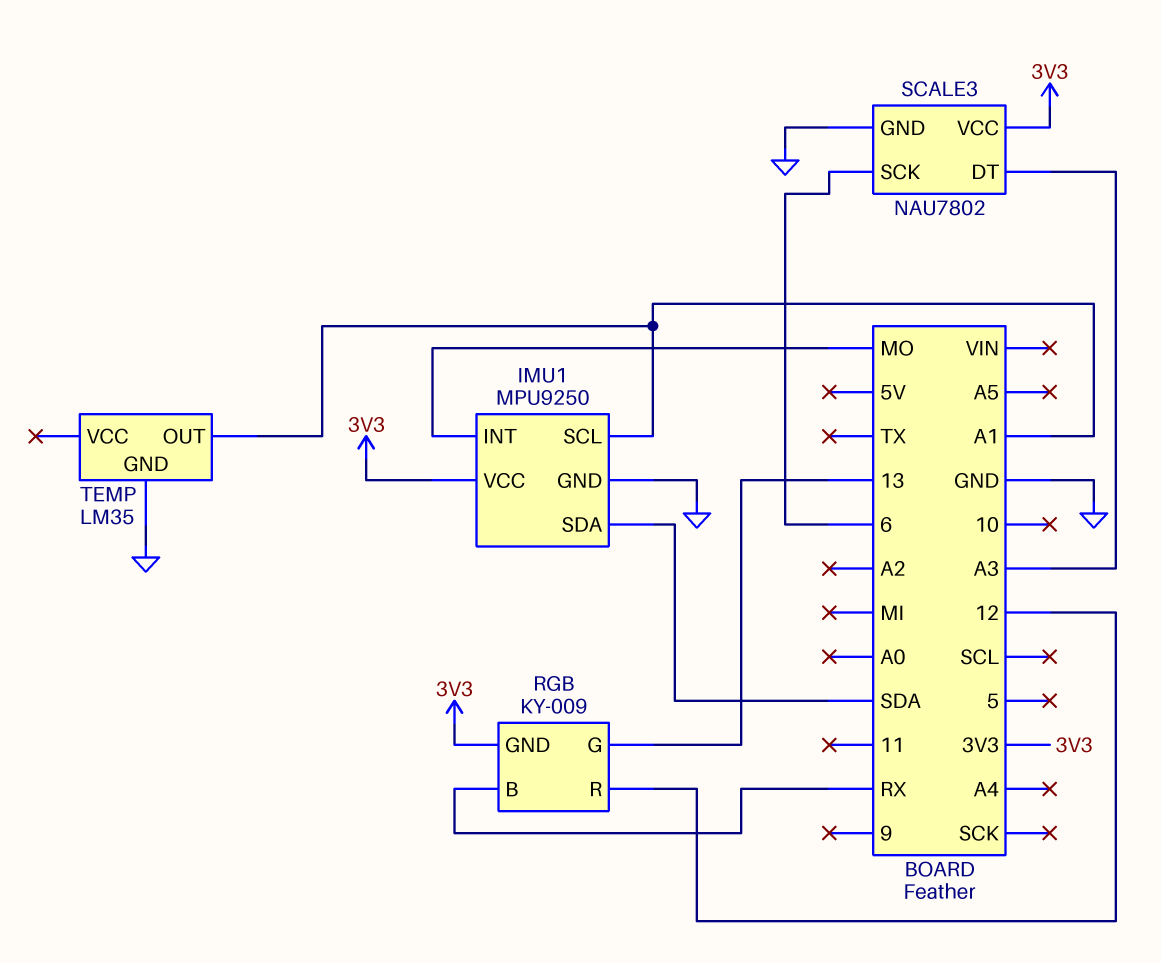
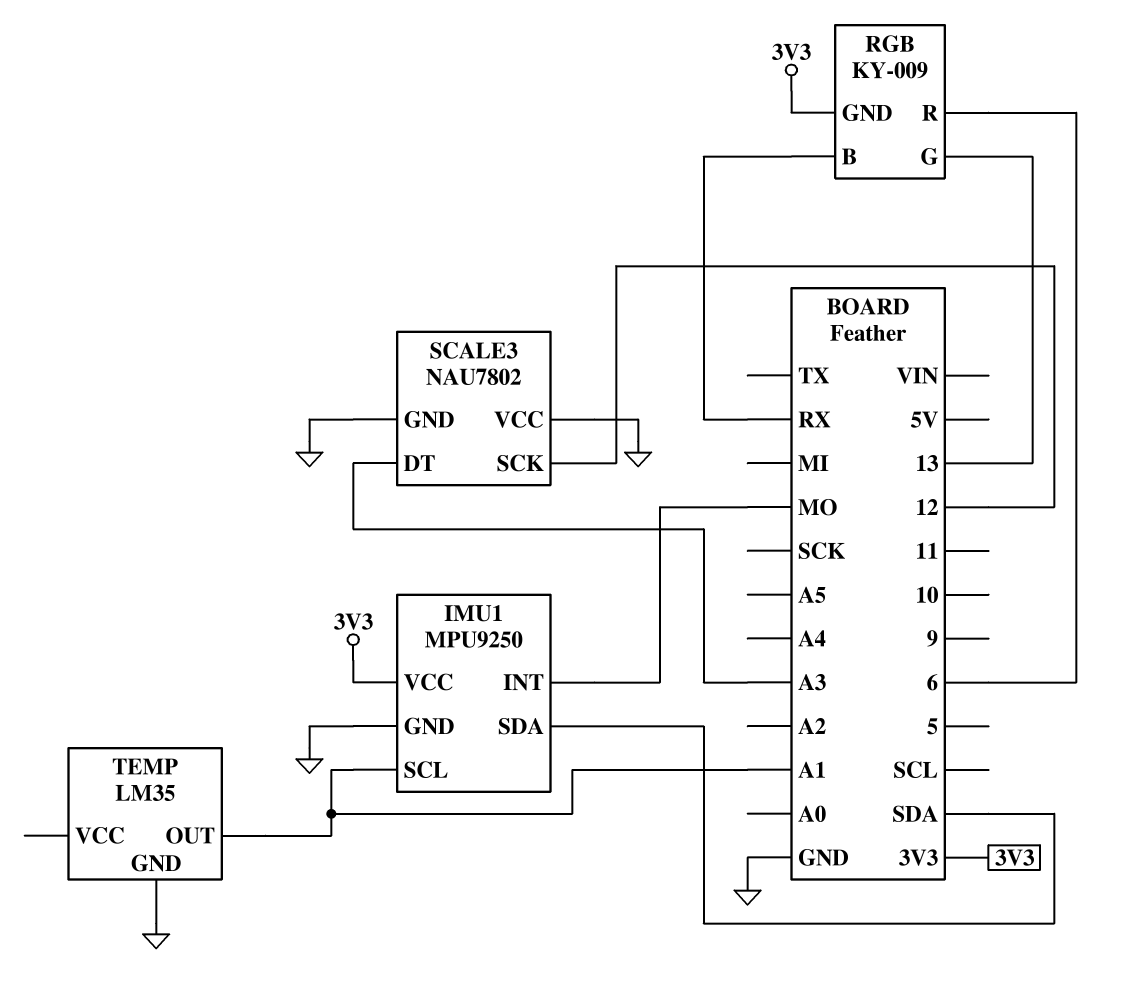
RGB pin R: 12 -> 6
SCALE3 pin SCK: 6 -> 12
SCALE3 pin VCC: 3V3 -> GND

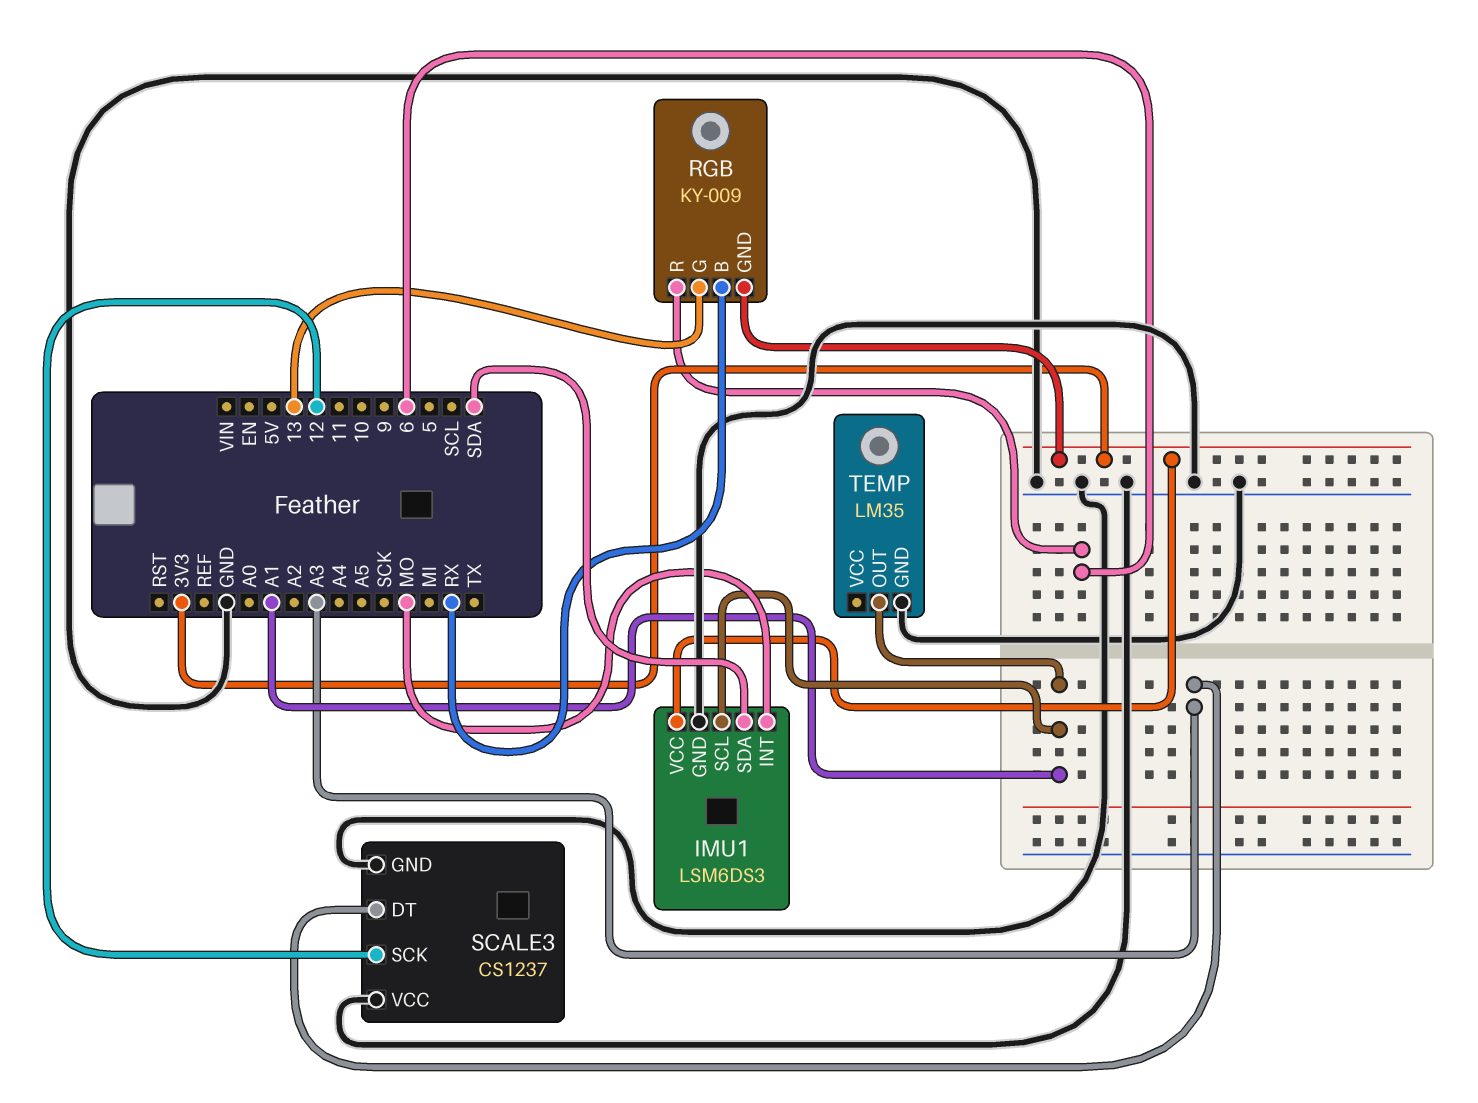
IMU1: MPU9250 -> LSM6DS3
SCALE3: NAU7802 -> CS1237

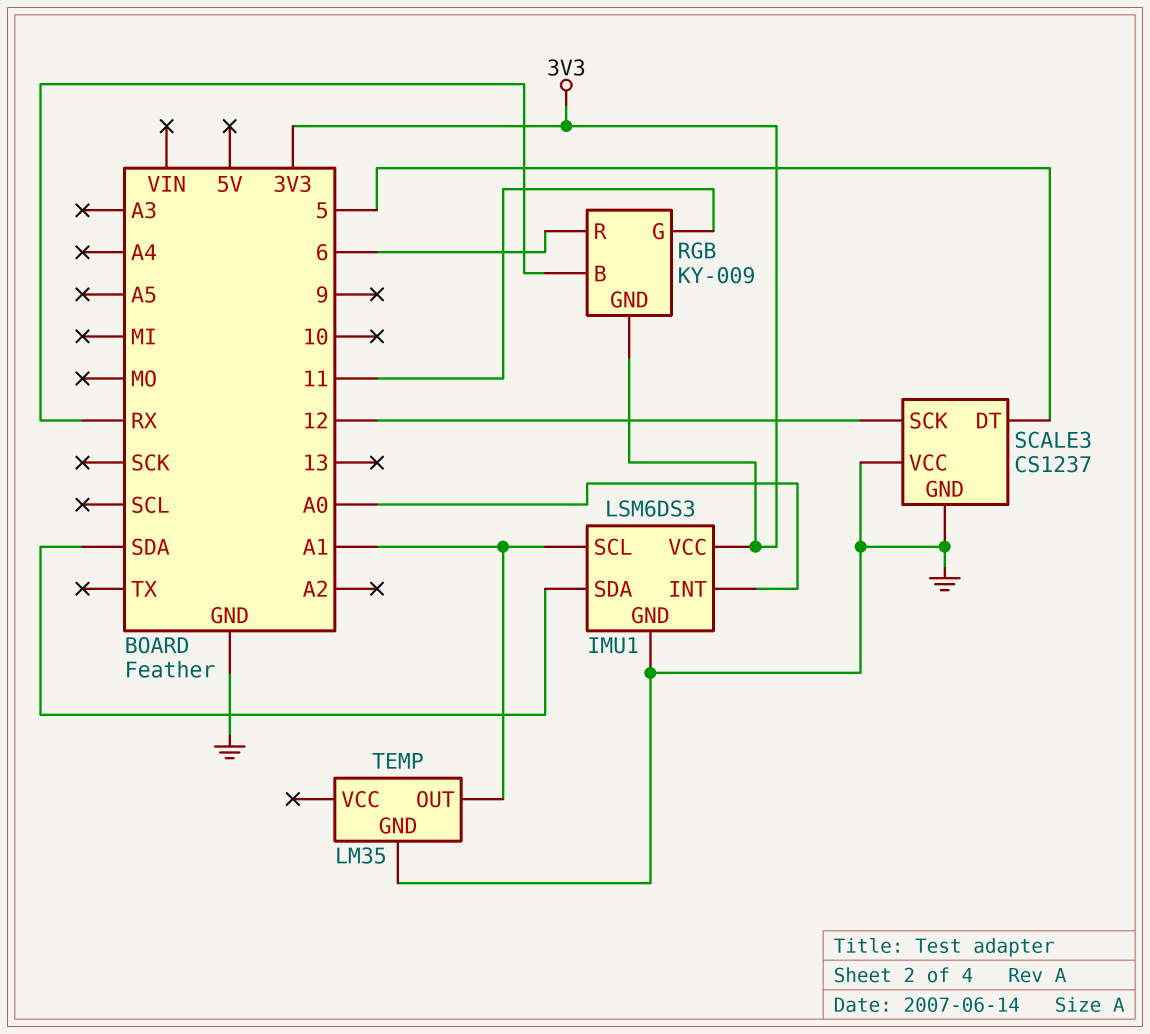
IMU1 pin INT: MO -> A0
RGB pin G: 13 -> 11
SCALE3 pin DT: A3 -> 5

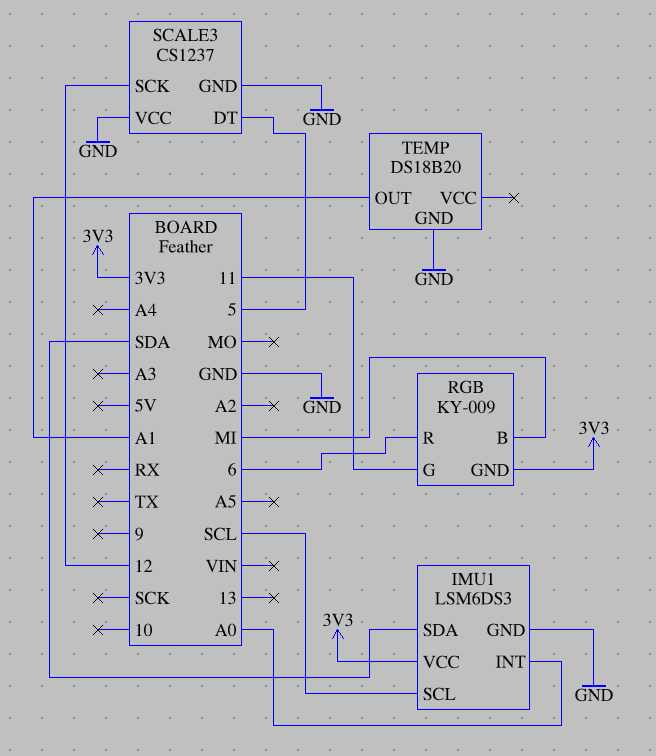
IMU1 pin SCL: A1 -> SCL
RGB pin B: RX -> MI
TEMP: LM35 -> DS18B20

